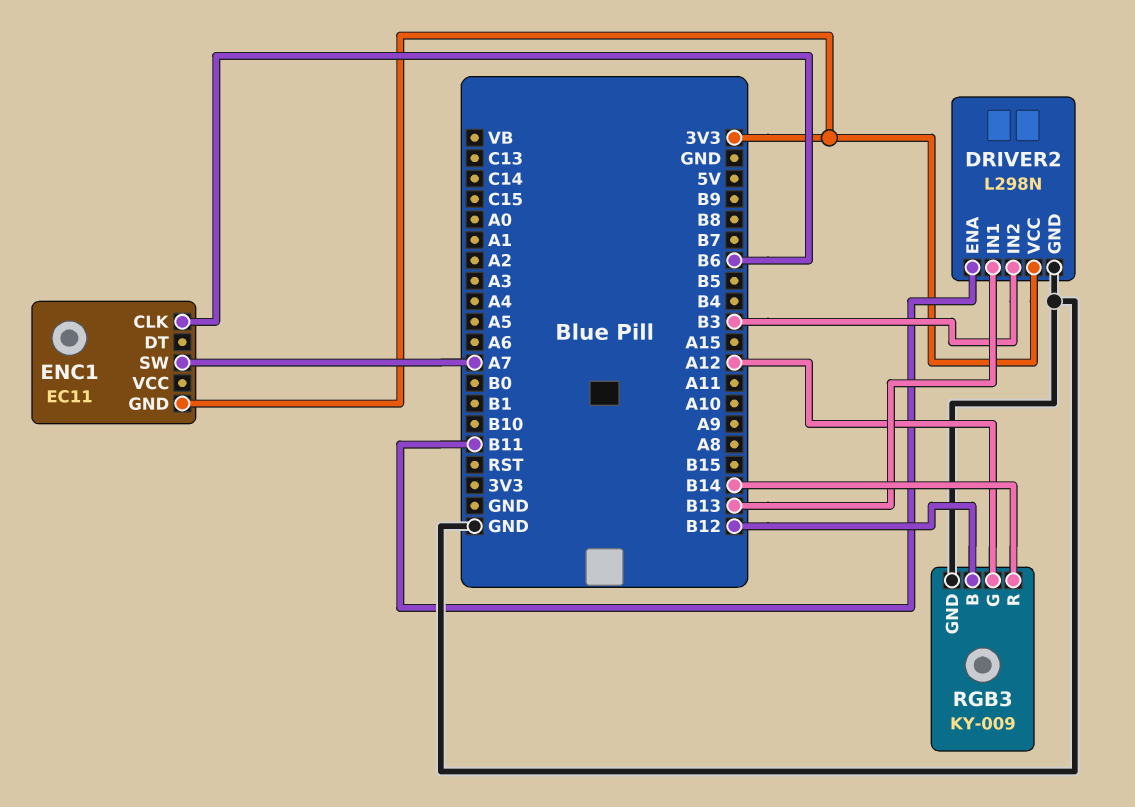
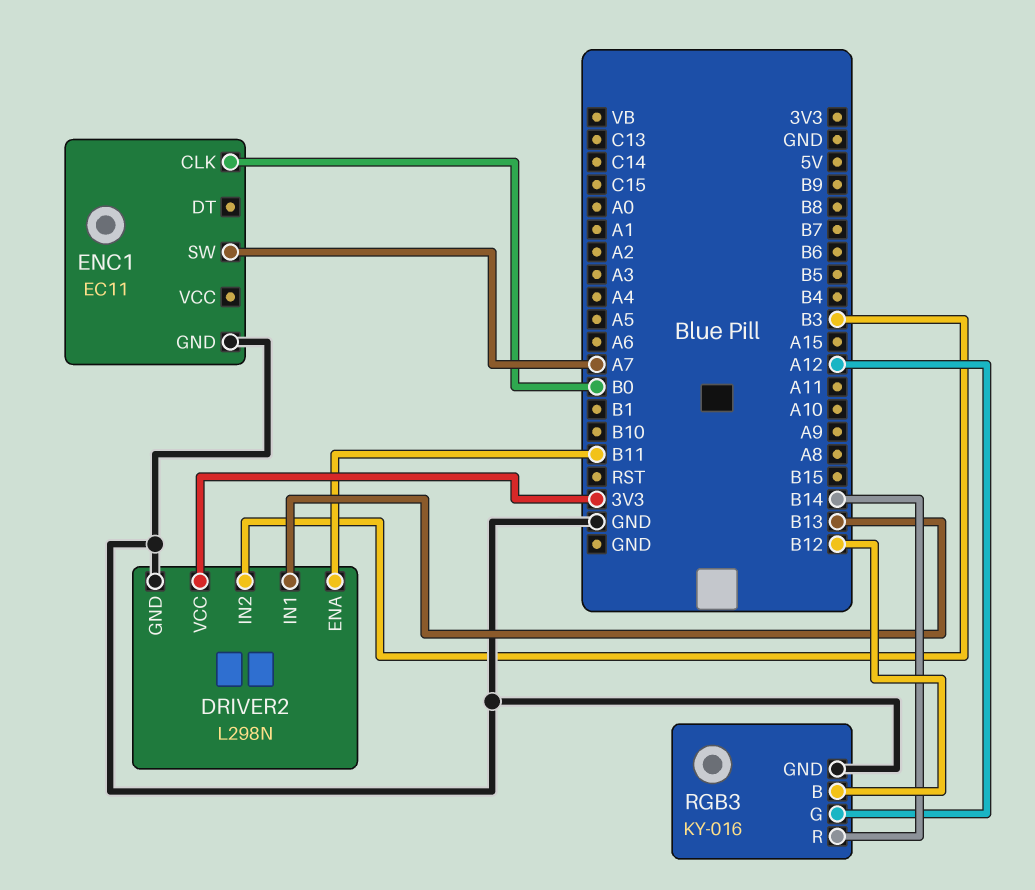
ENC1 pin CLK: B6 -> B0
ENC1 pin GND: 3V3 -> GND
RGB3: KY-009 -> KY-016

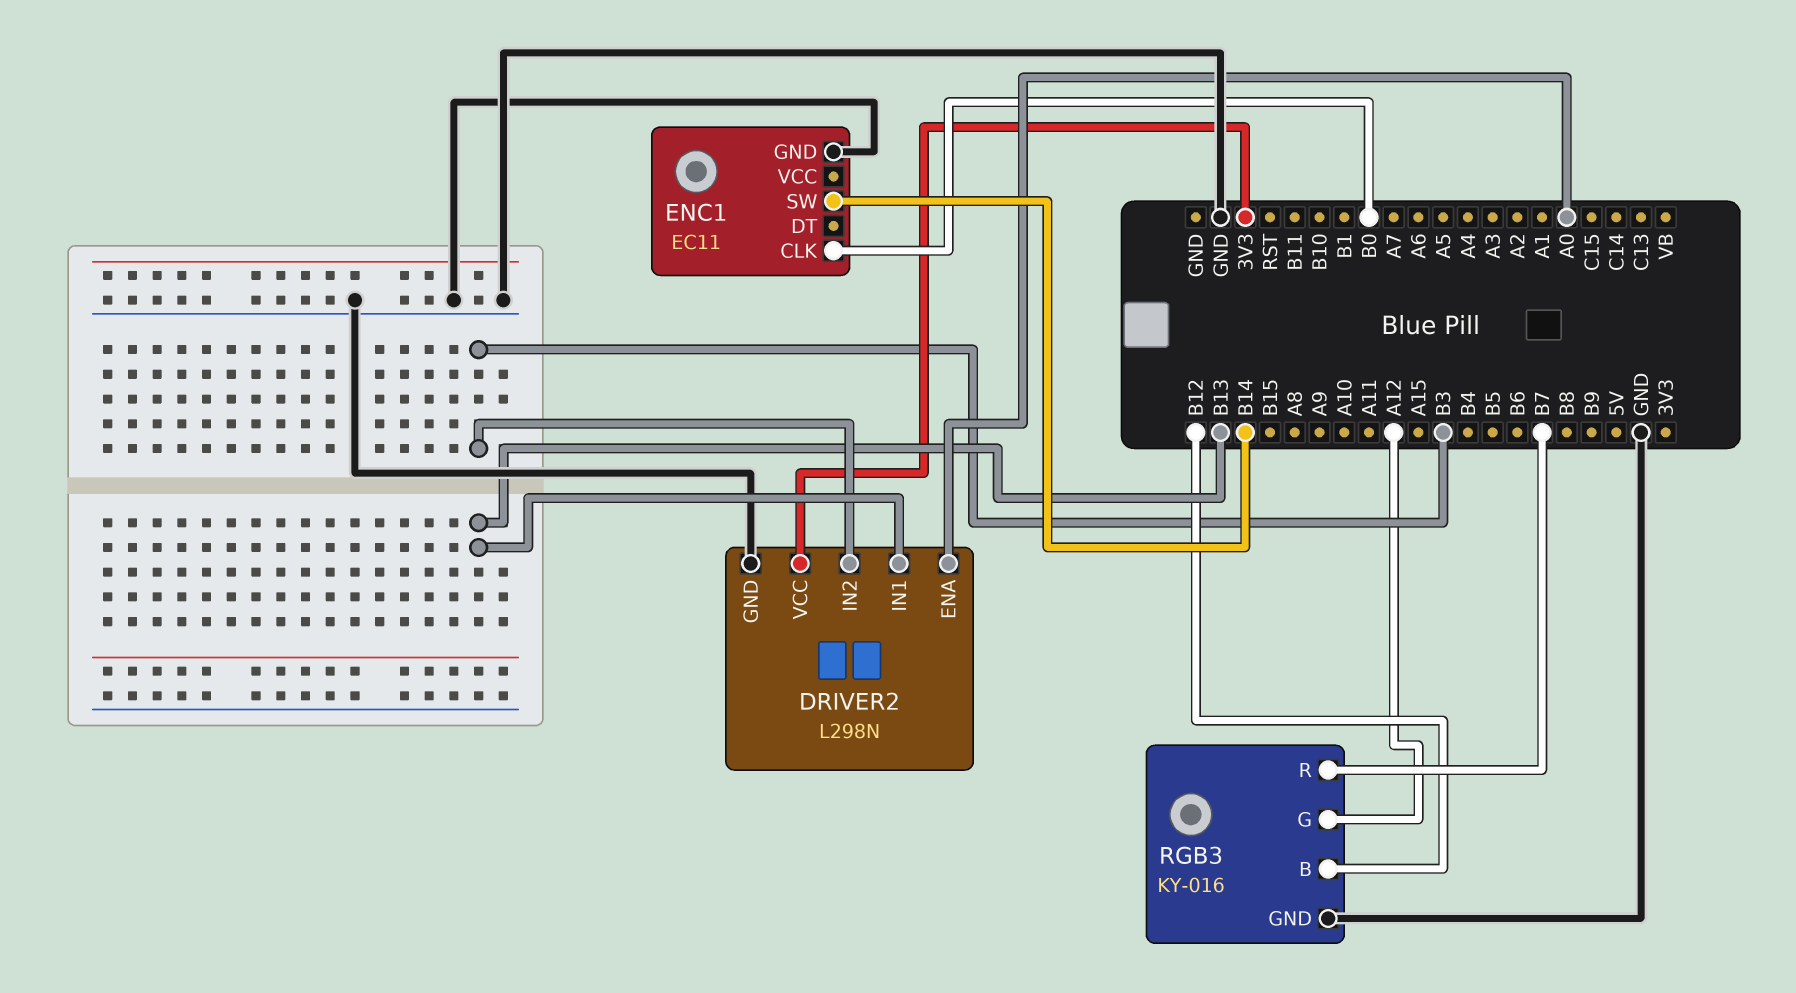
DRIVER2 pin ENA: B11 -> A0
ENC1 pin SW: A7 -> B14
RGB3 pin R: B14 -> B7

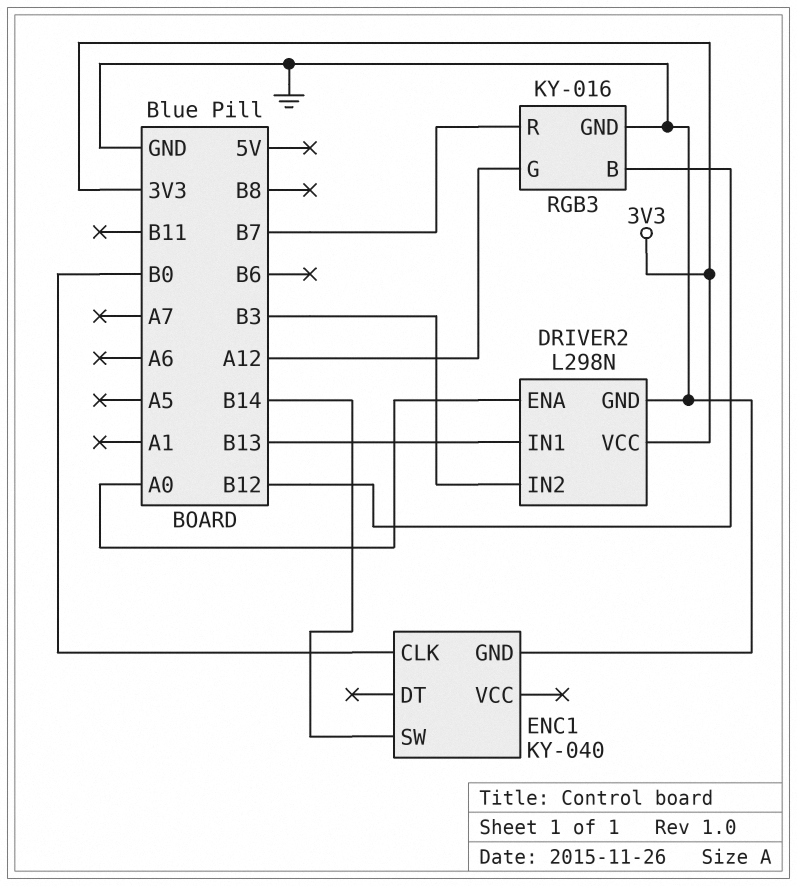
ENC1: EC11 -> KY-040

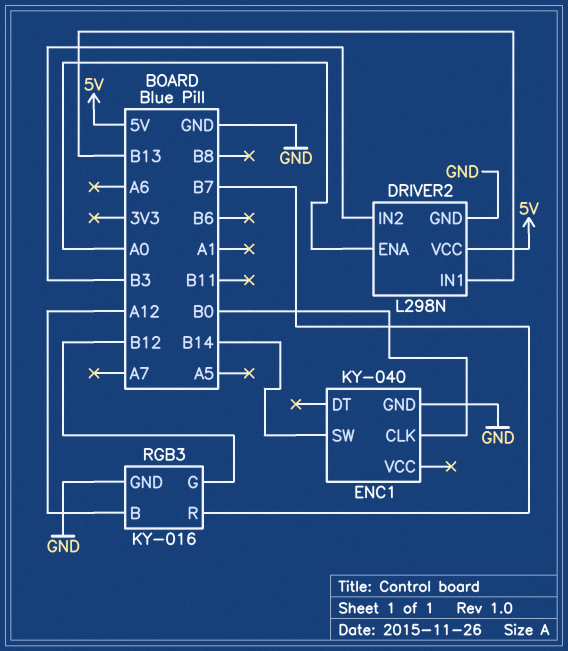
DRIVER2 pin VCC: 3V3 -> 5V
RGB3 pin B: B12 -> A12
RGB3 pin G: A12 -> B12

